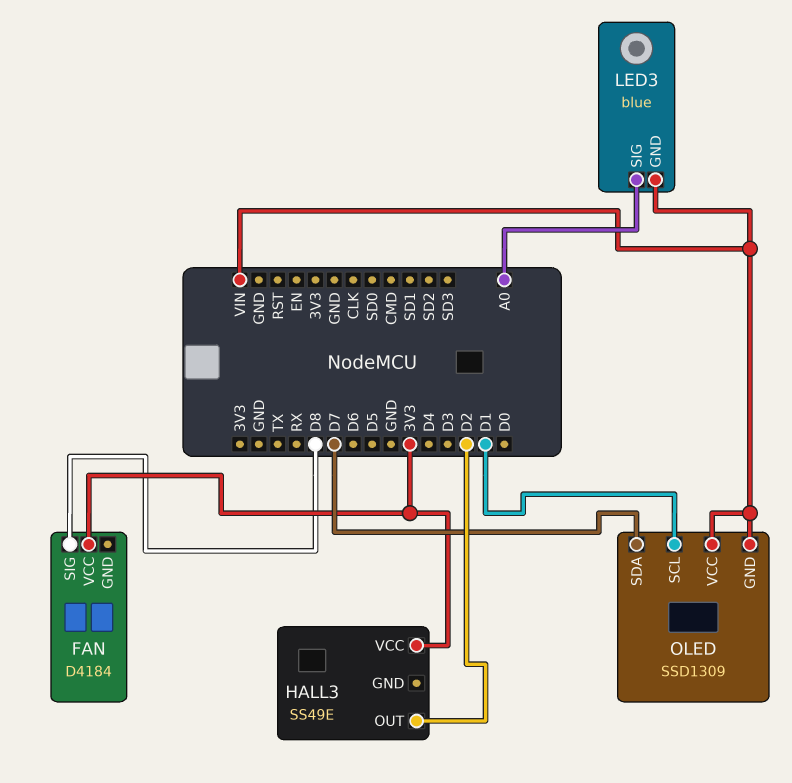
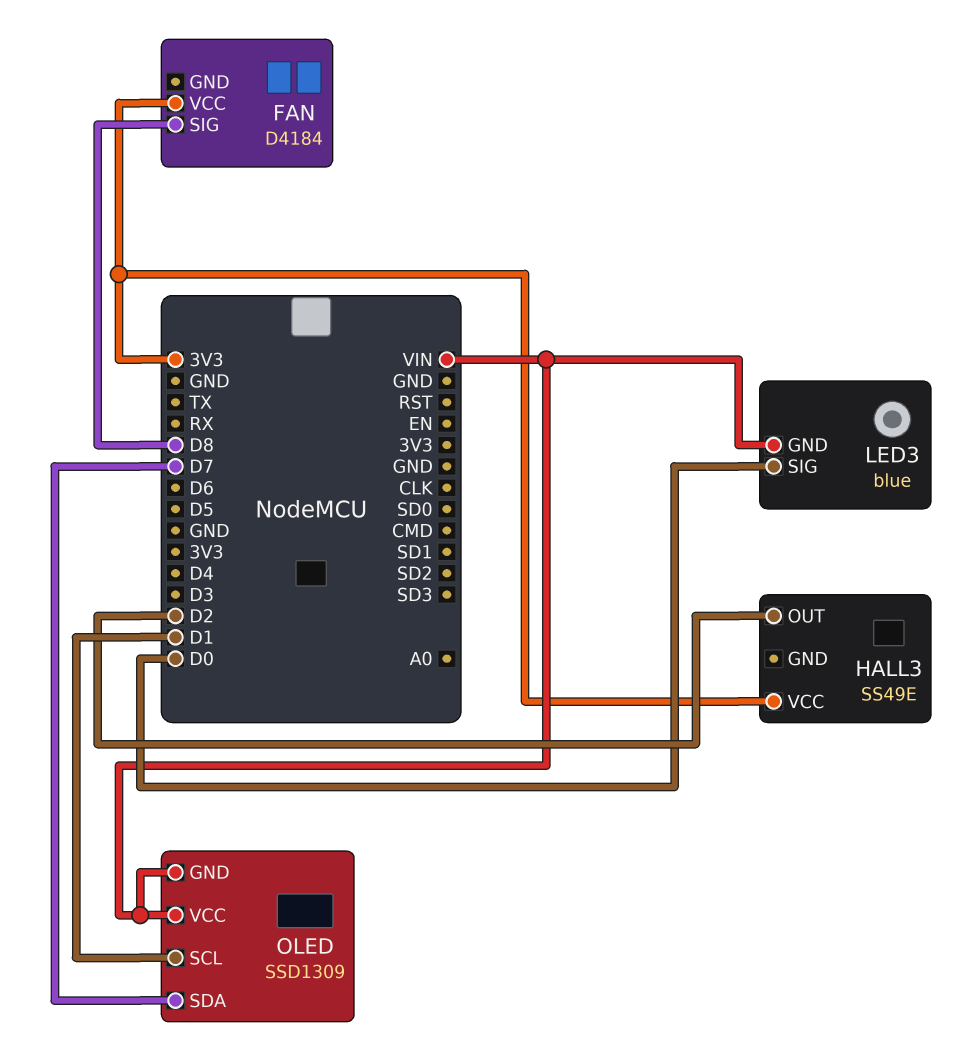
LED3 pin SIG: A0 -> D0

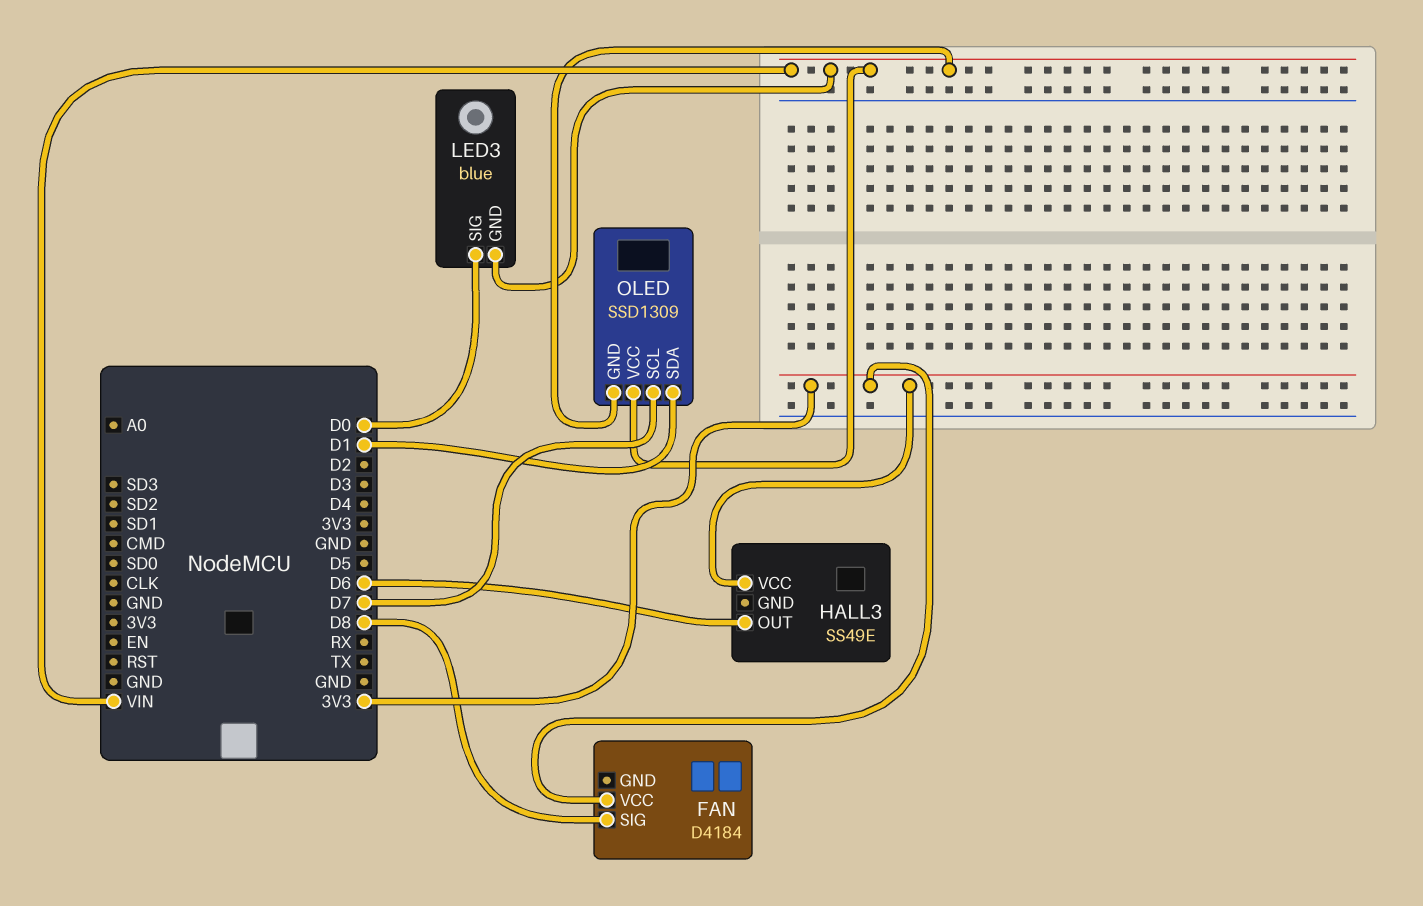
HALL3 pin OUT: D2 -> D6
OLED pin SCL: D1 -> D7
OLED pin SDA: D7 -> D1

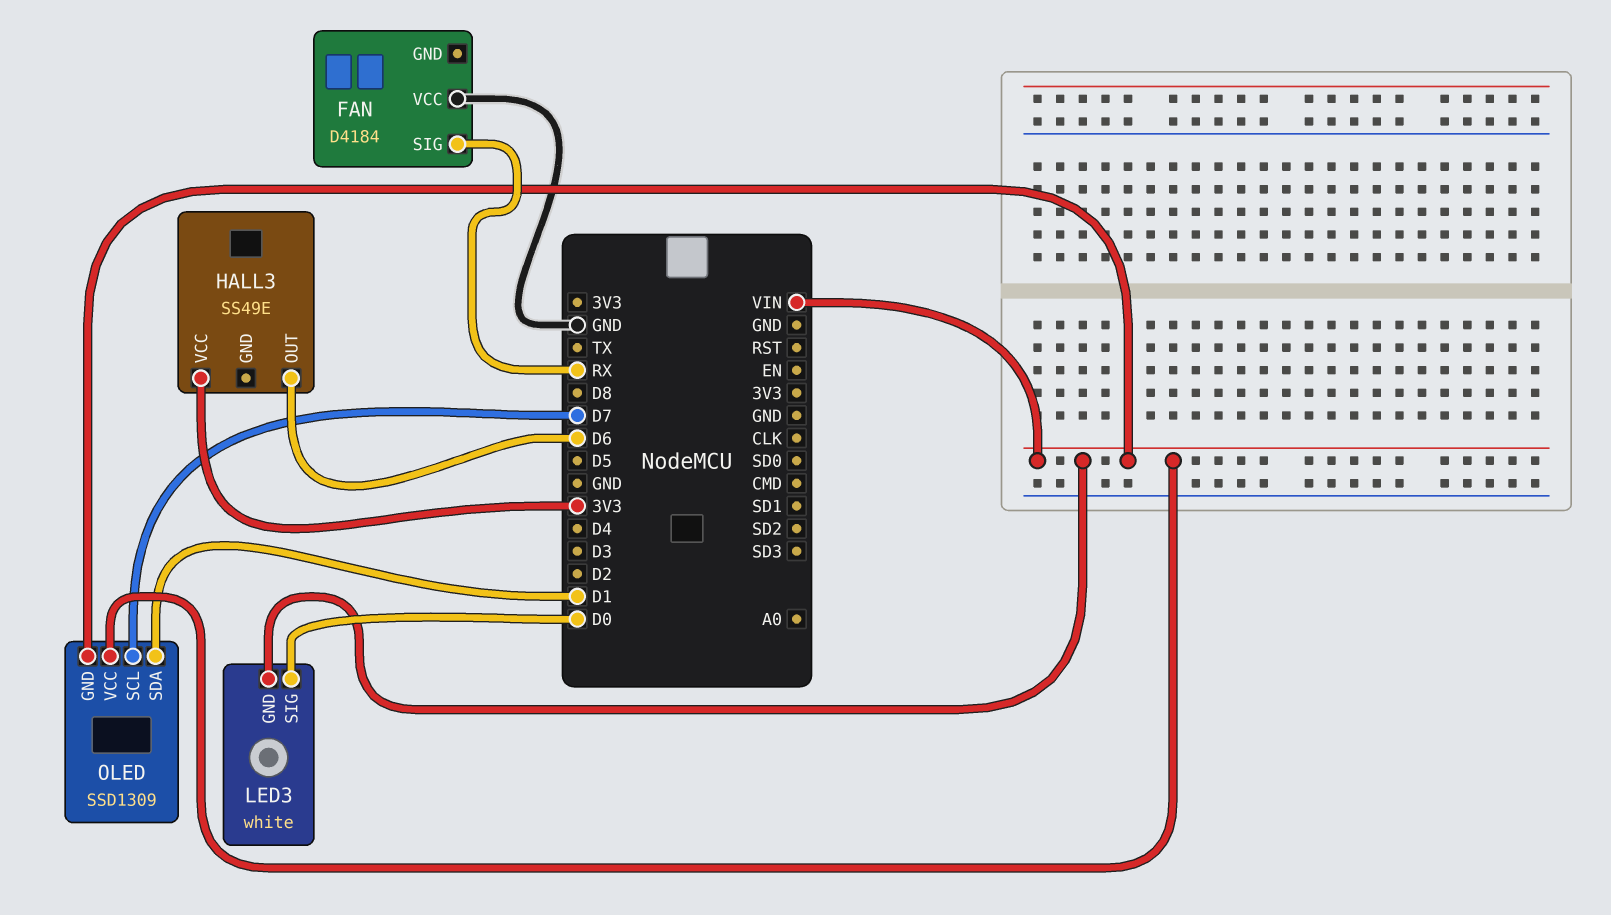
FAN pin SIG: D8 -> RX
FAN pin VCC: 3V3 -> GND
LED3: blue -> white

